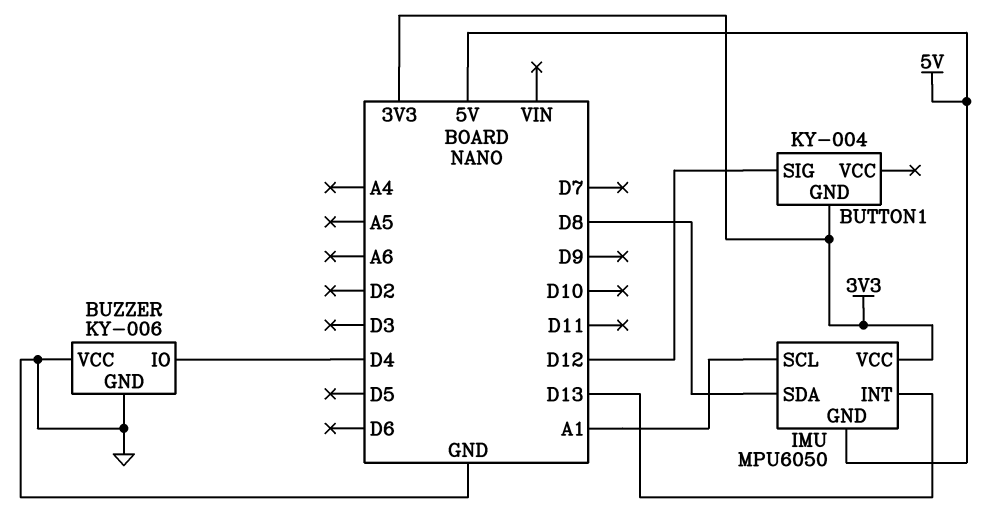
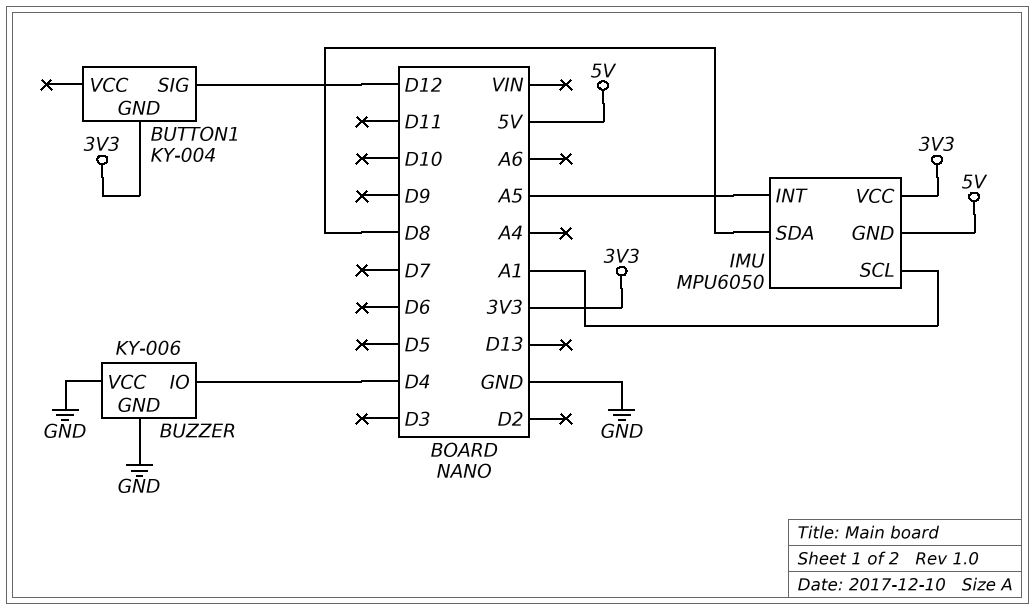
IMU pin INT: D13 -> A5

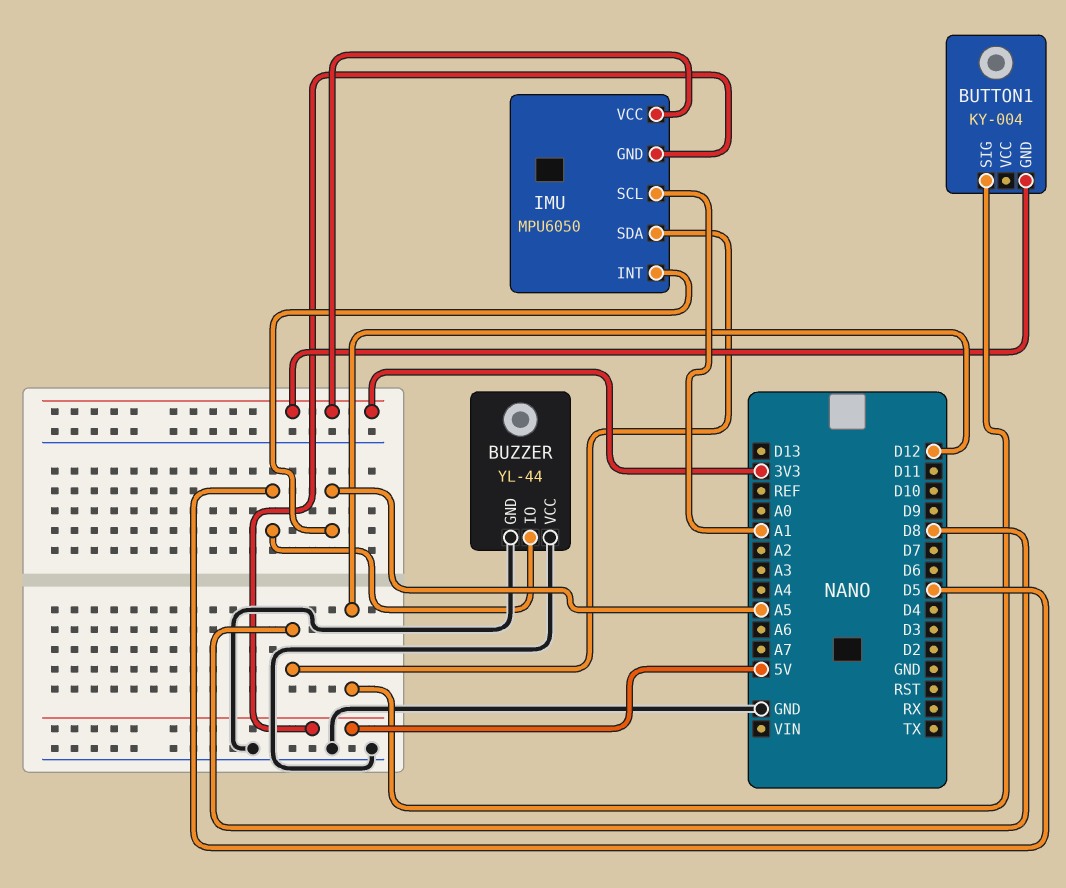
BUZZER: KY-006 -> YL-44
BUZZER pin IO: D4 -> D5

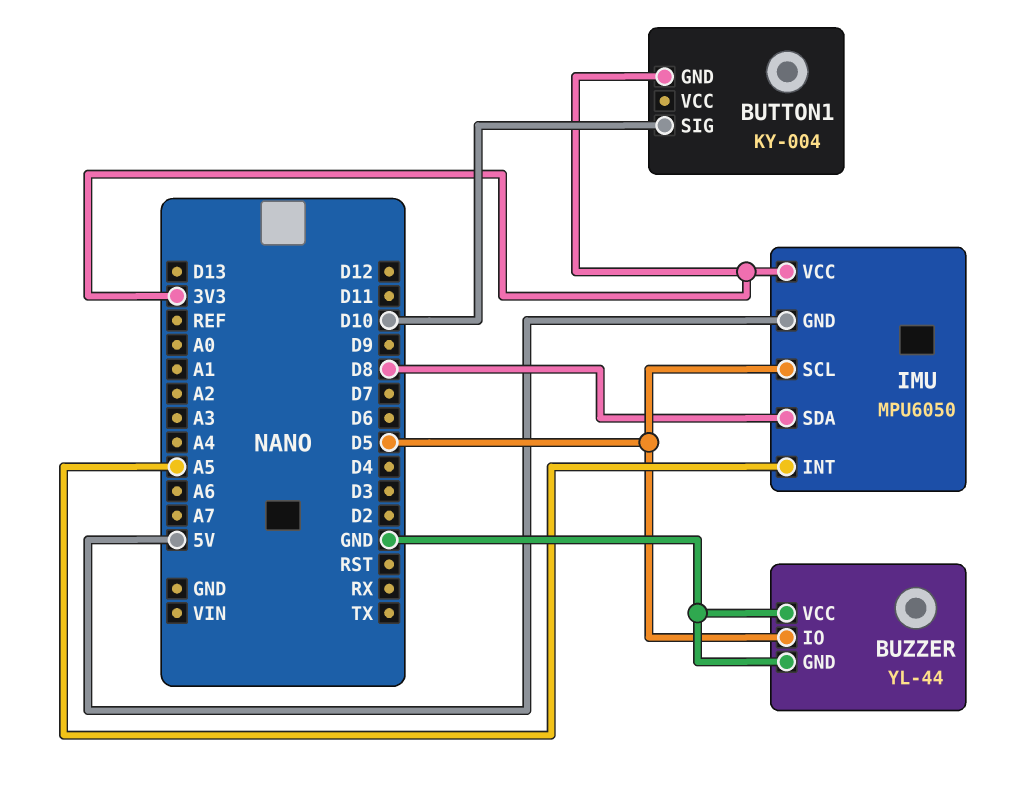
BUTTON1 pin SIG: D12 -> D10
IMU pin SCL: A1 -> D5

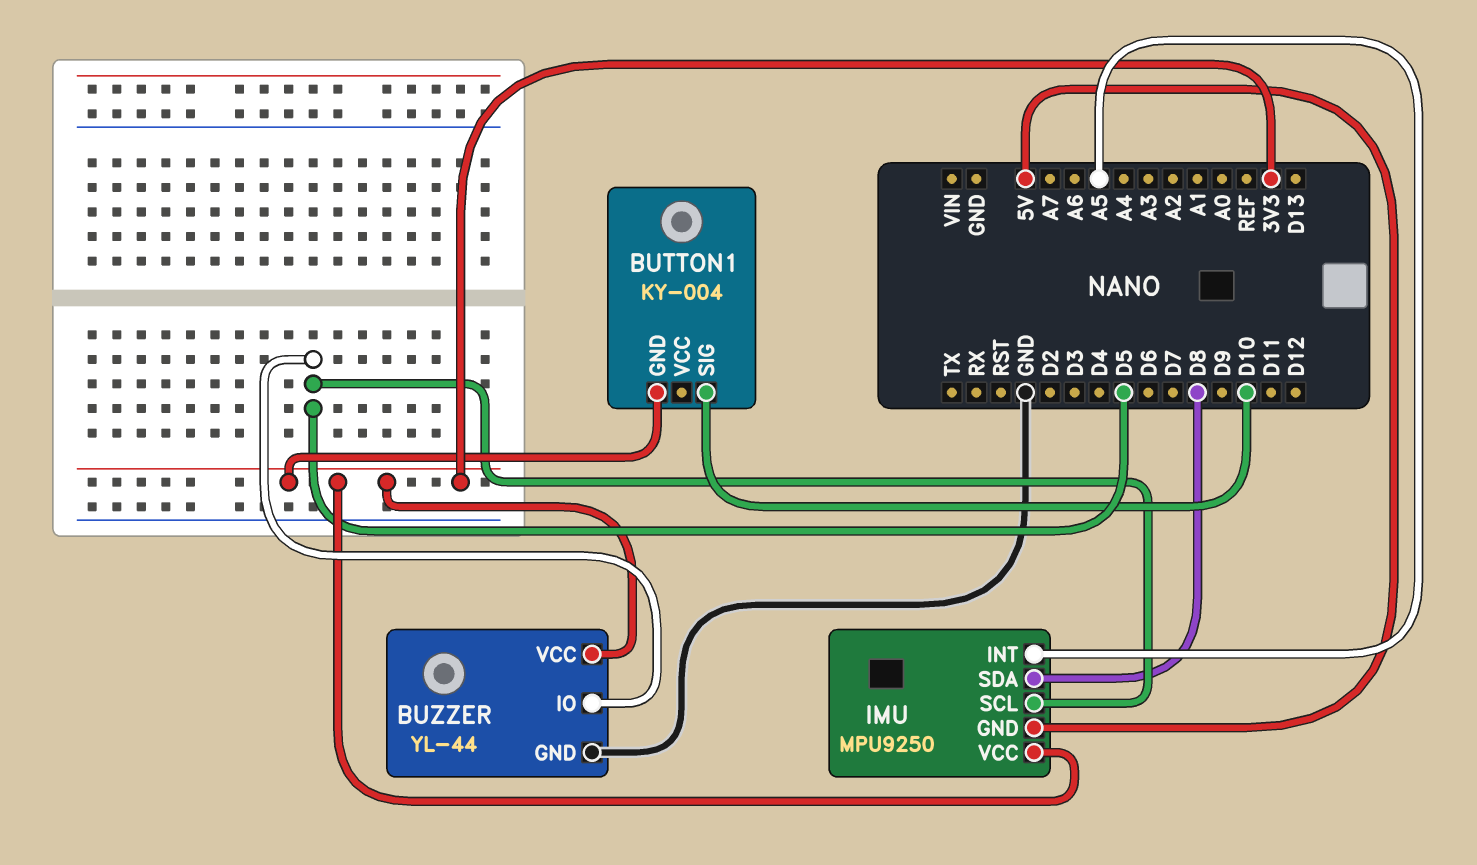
BUZZER pin VCC: GND -> 3V3
IMU: MPU6050 -> MPU9250

